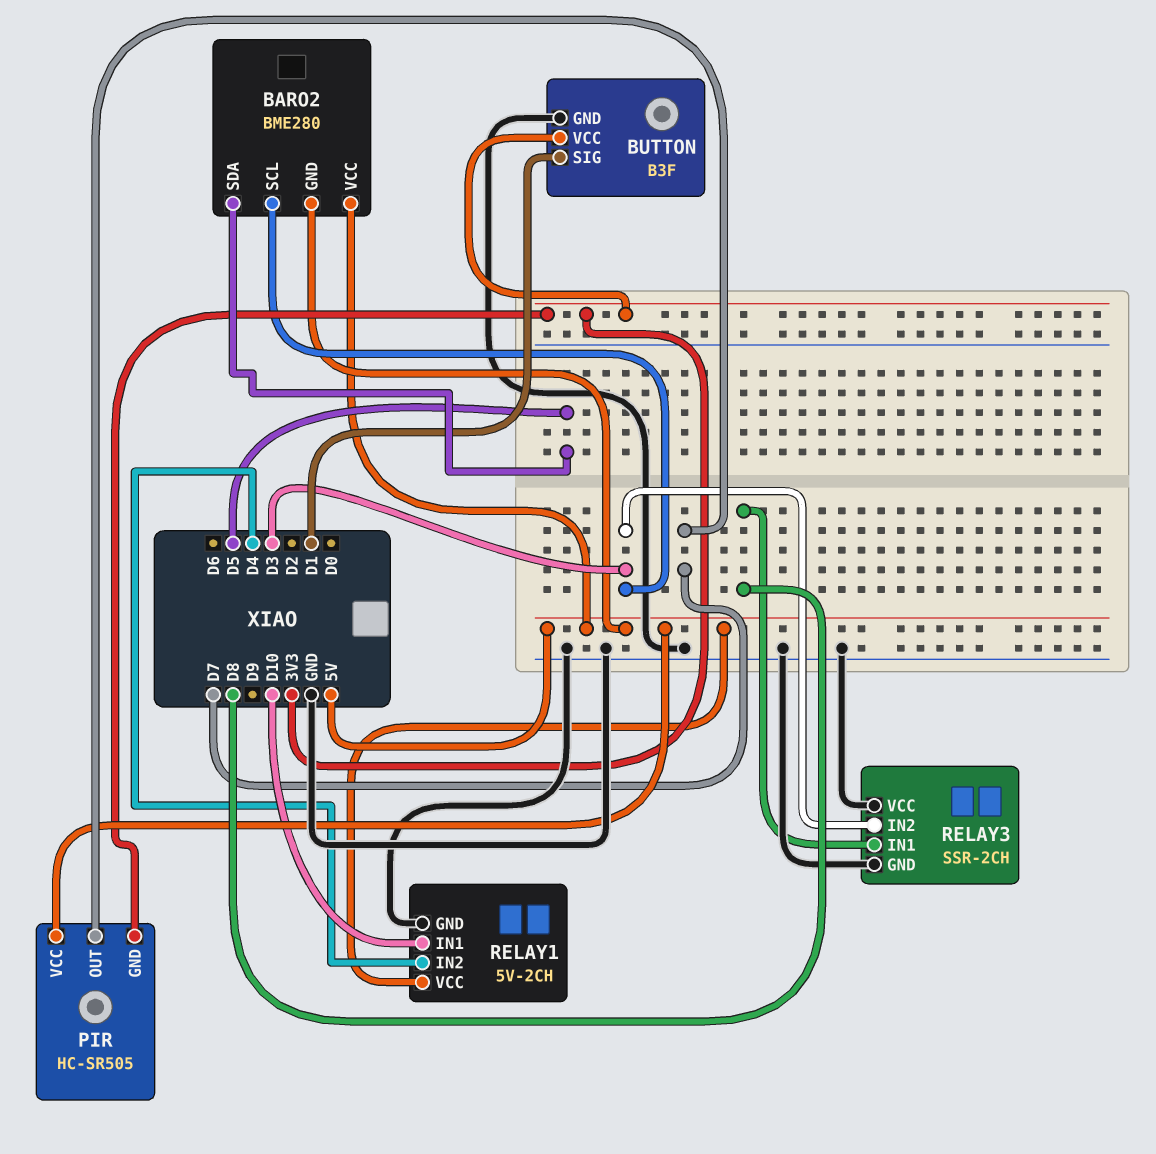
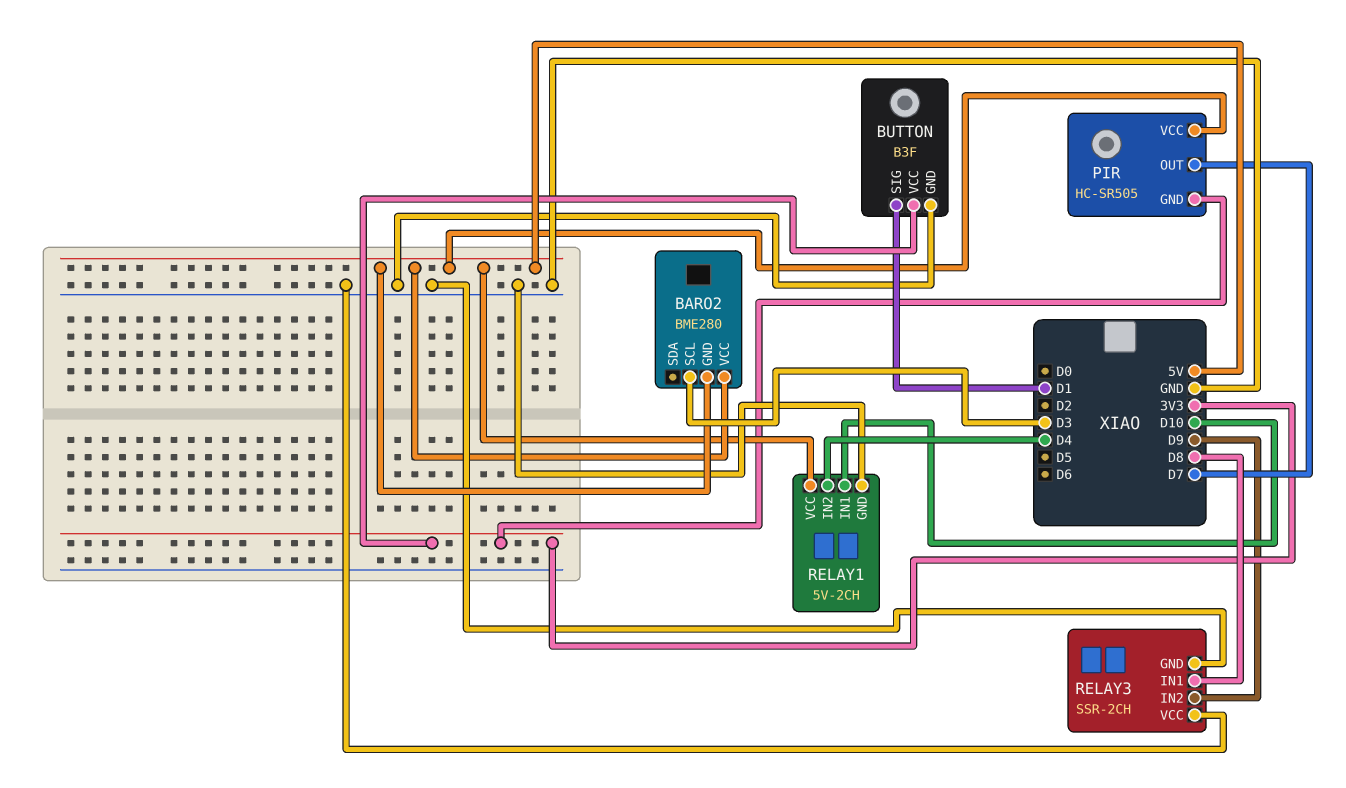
BARO2 pin SDA: D5 -> none
RELAY3 pin IN2: D3 -> D9

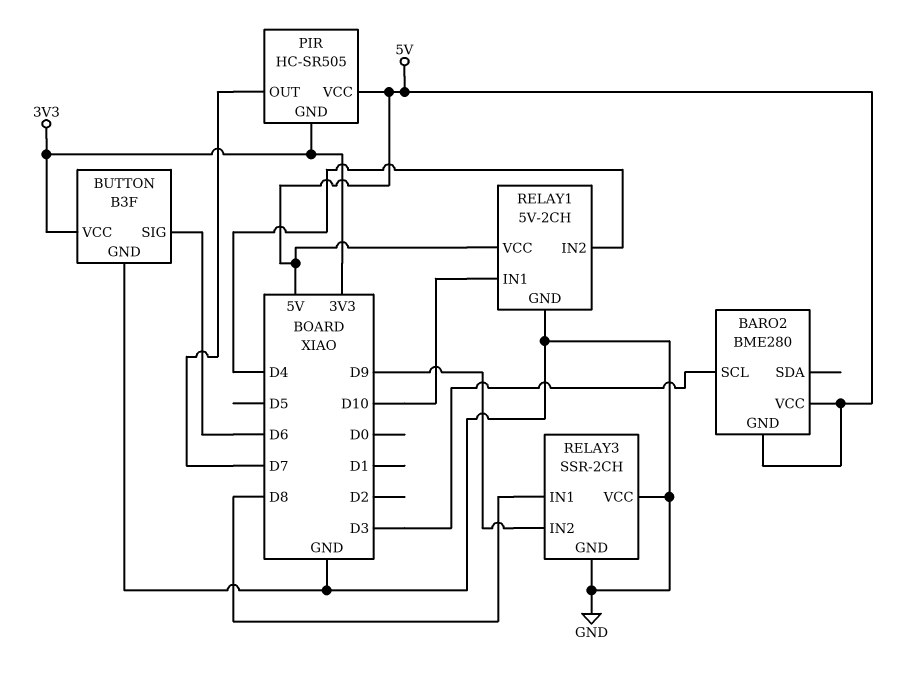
BUTTON pin SIG: D1 -> D6

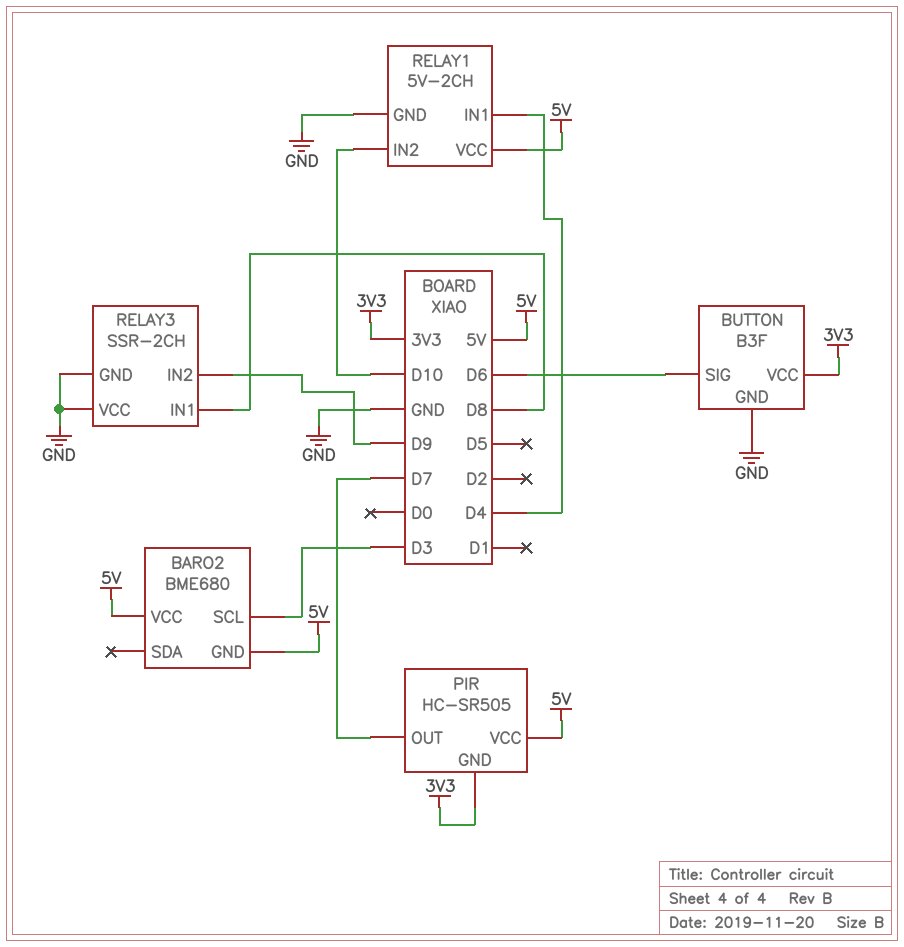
BARO2: BME280 -> BME680
RELAY1 pin IN1: D10 -> D4
RELAY1 pin IN2: D4 -> D10

